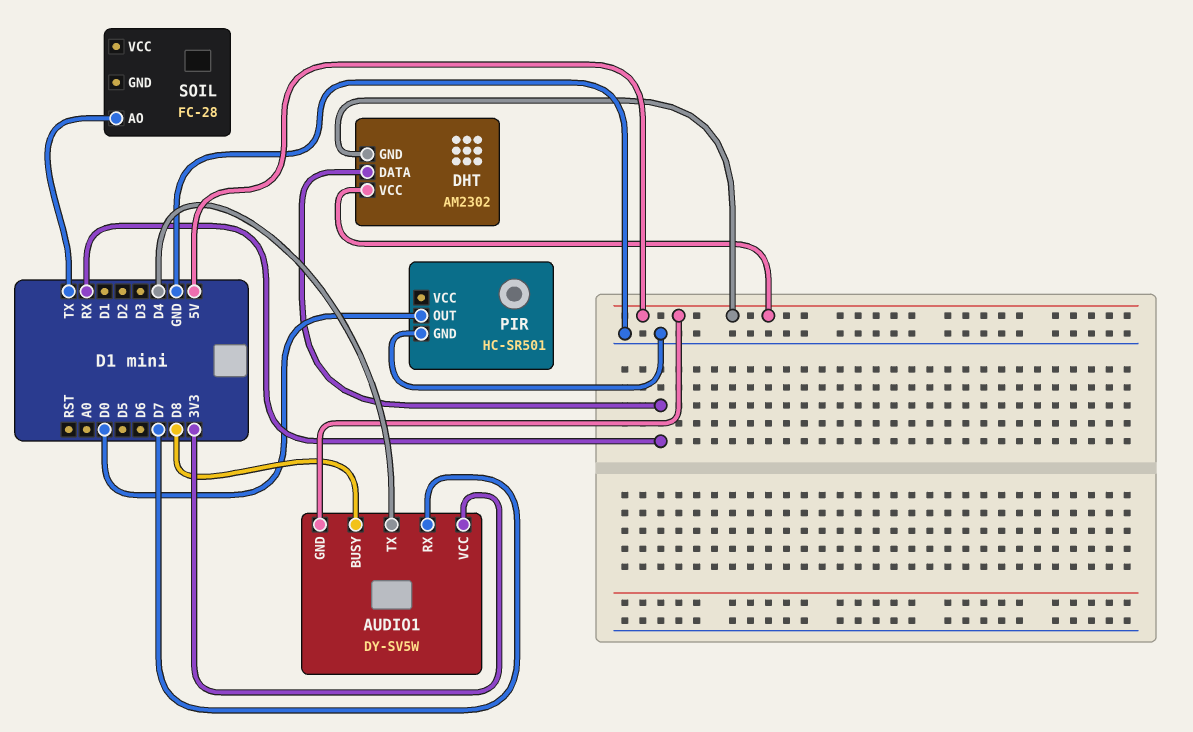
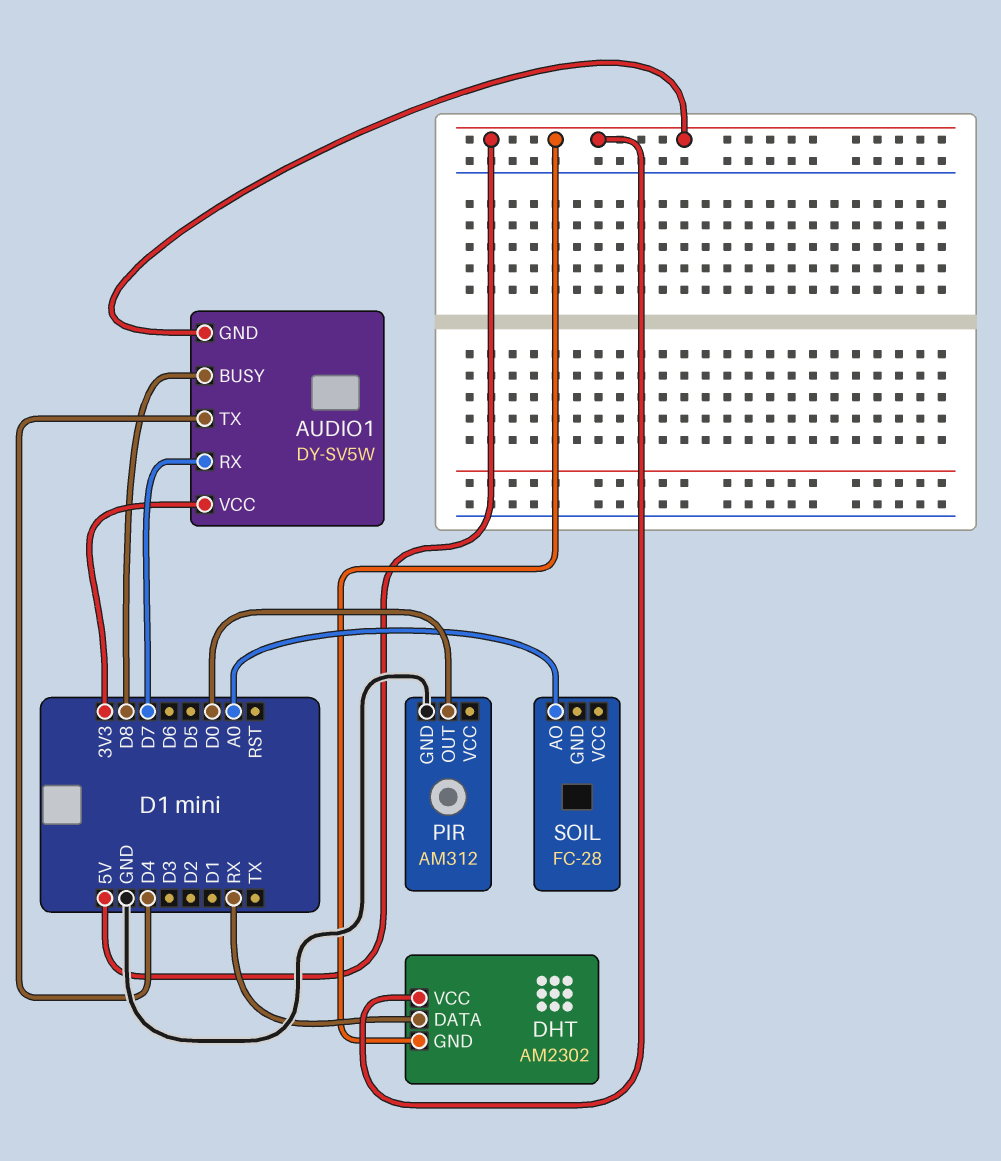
PIR: HC-SR501 -> AM312
SOIL pin AO: TX -> A0

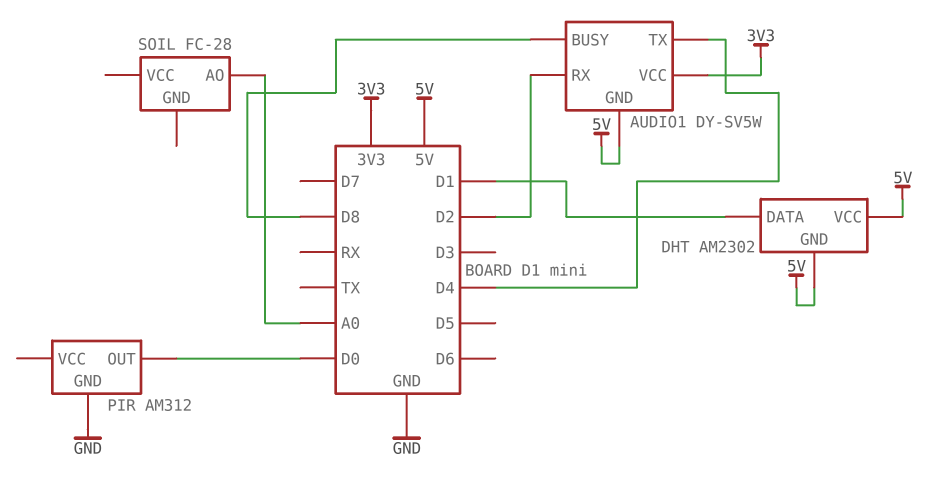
AUDIO1 pin RX: D7 -> D2
DHT pin DATA: RX -> D1

